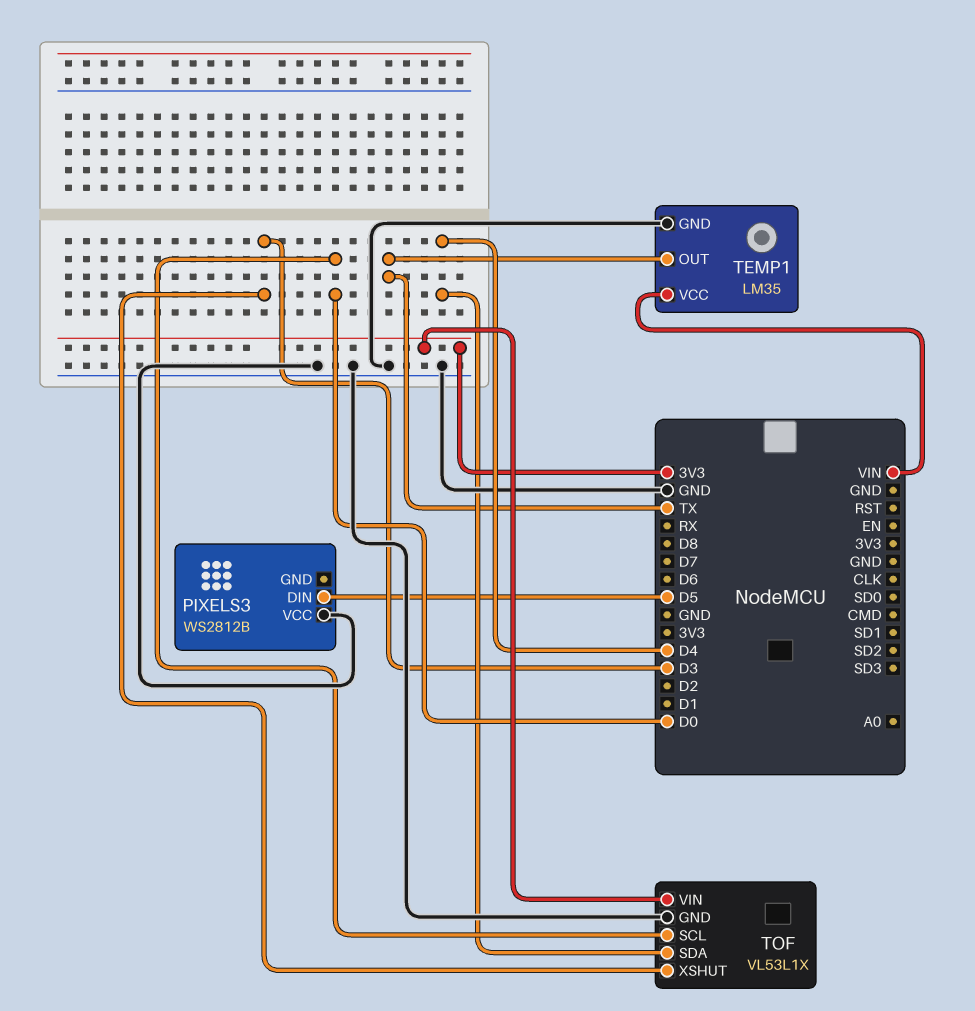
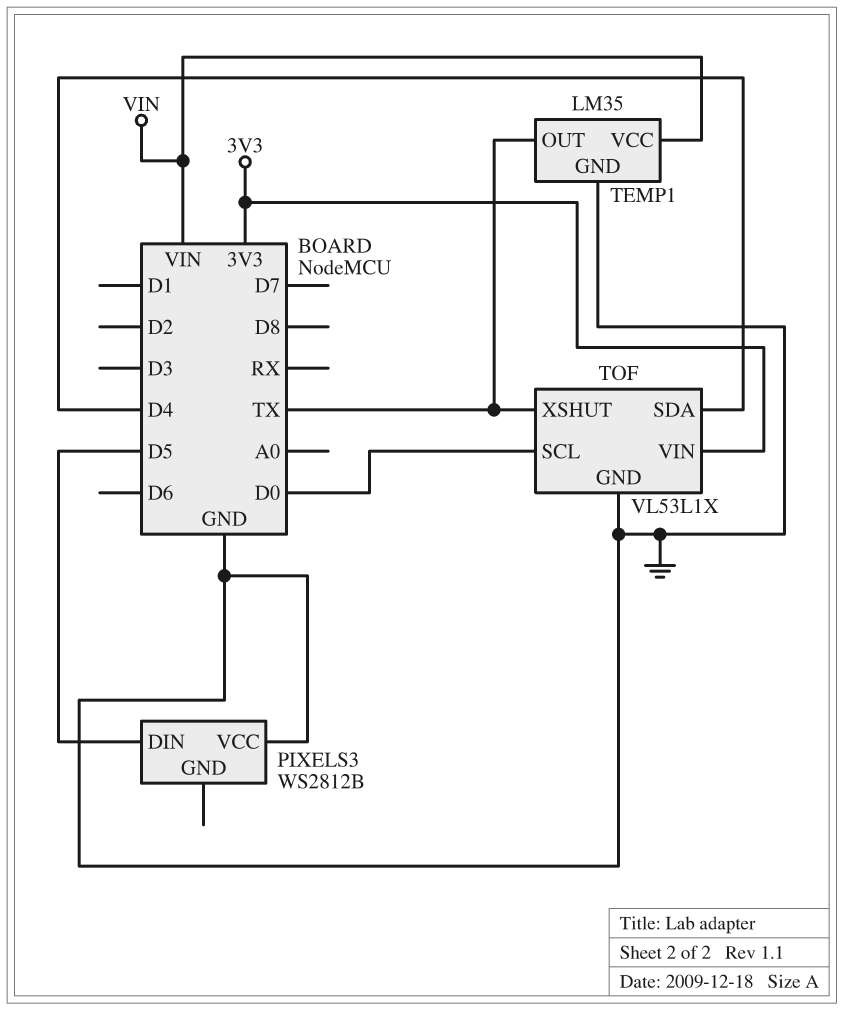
TOF pin XSHUT: D3 -> TX

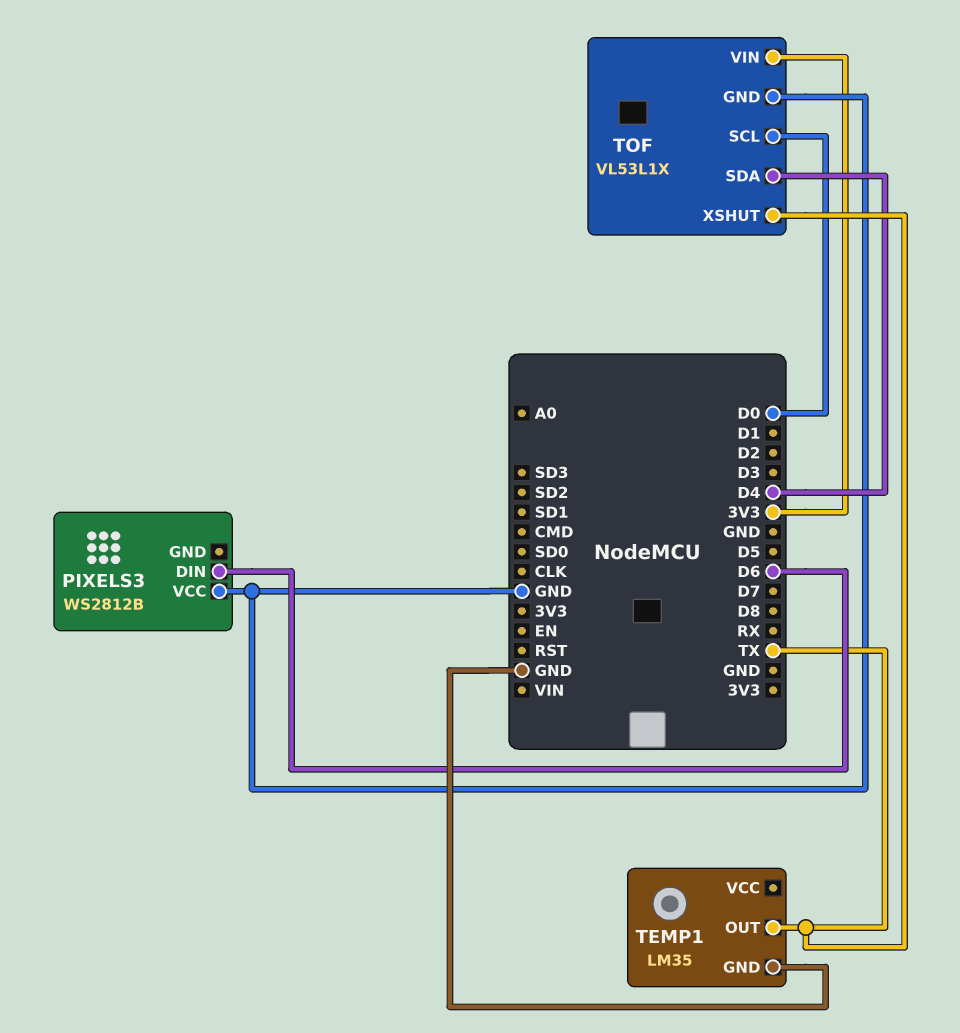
PIXELS3 pin DIN: D5 -> D6
TEMP1 pin VCC: VIN -> none

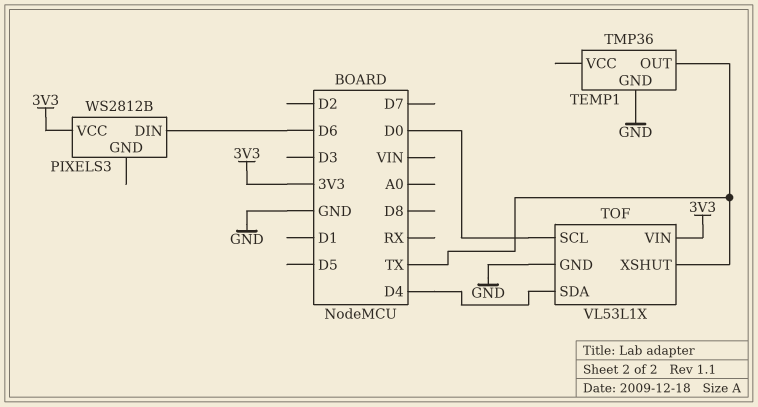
PIXELS3 pin VCC: GND -> 3V3
TEMP1: LM35 -> TMP36

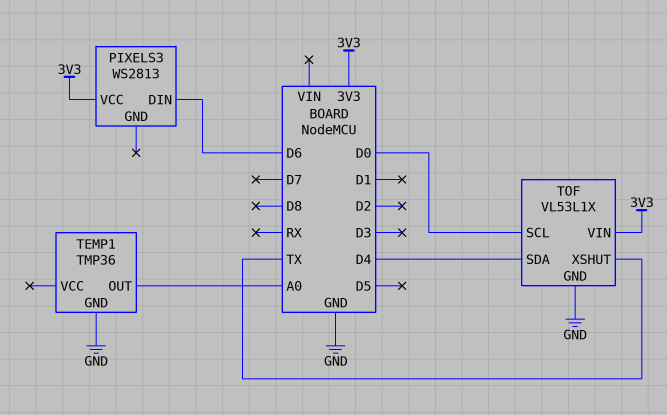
PIXELS3: WS2812B -> WS2813
TEMP1 pin OUT: TX -> A0

